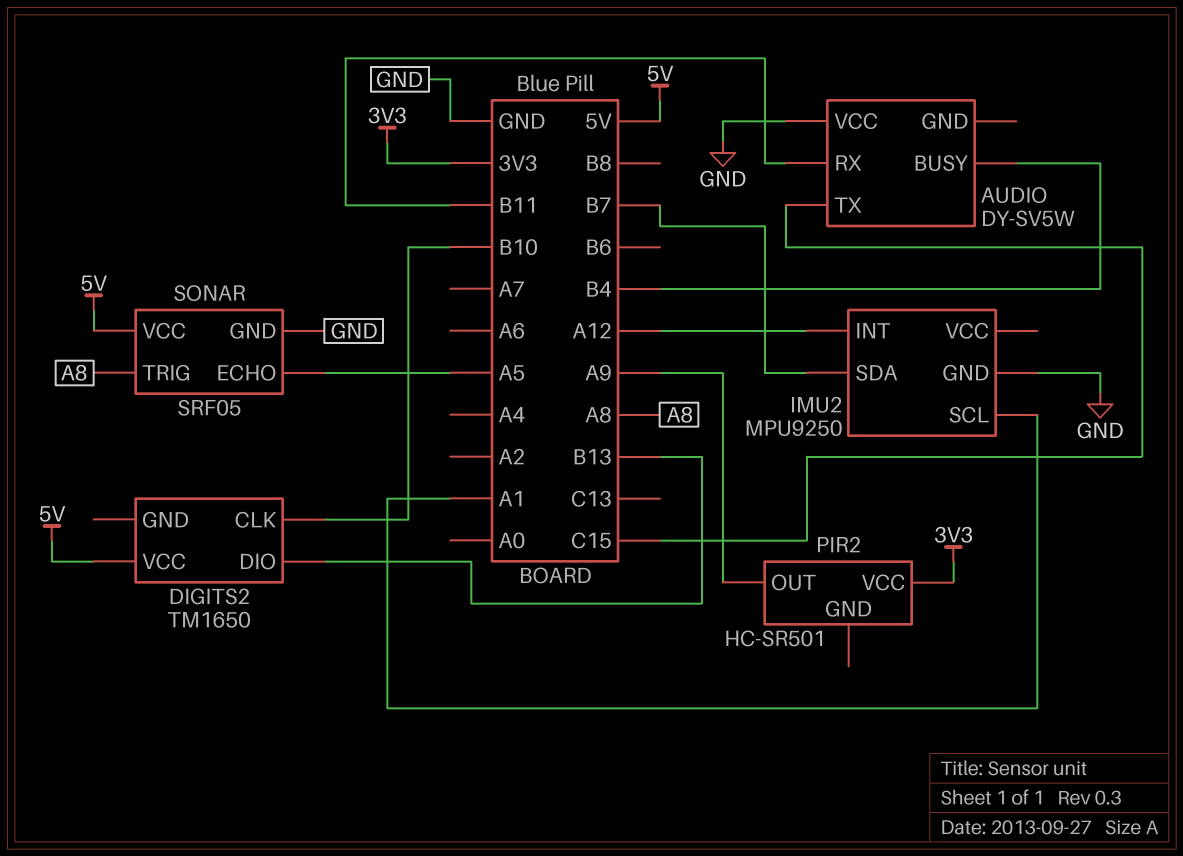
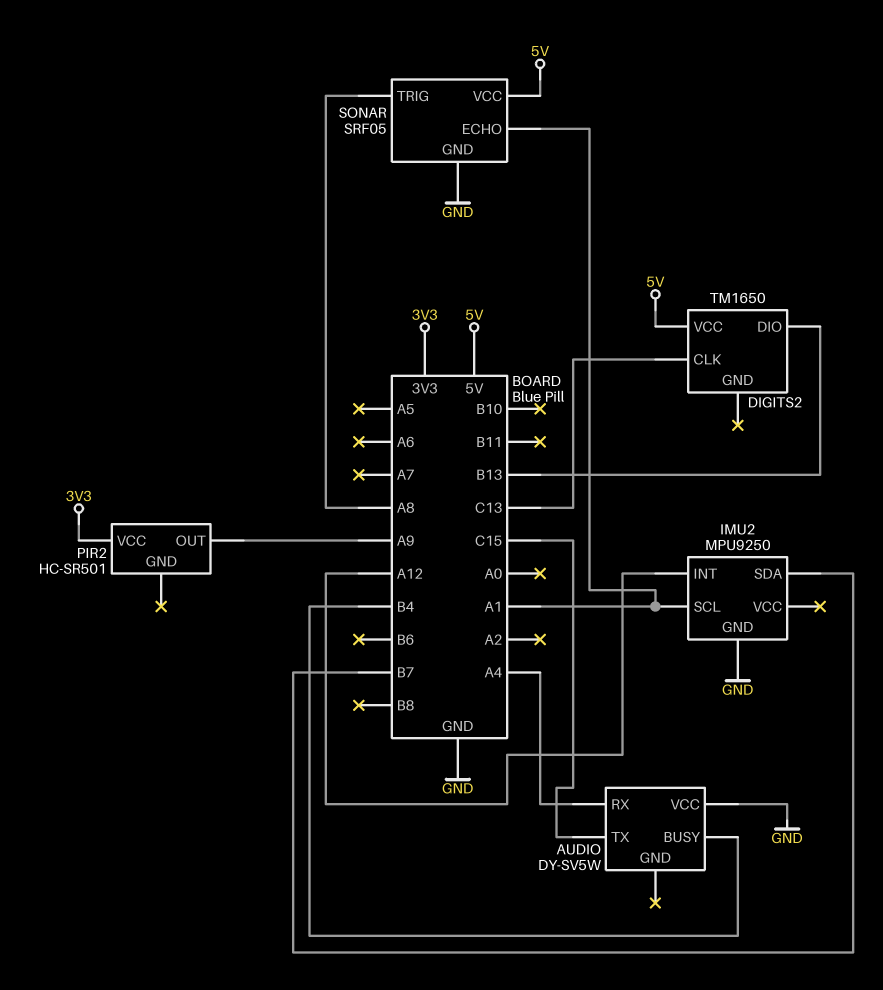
AUDIO pin RX: B11 -> A4
DIGITS2 pin CLK: B10 -> C13
SONAR pin ECHO: A5 -> A1

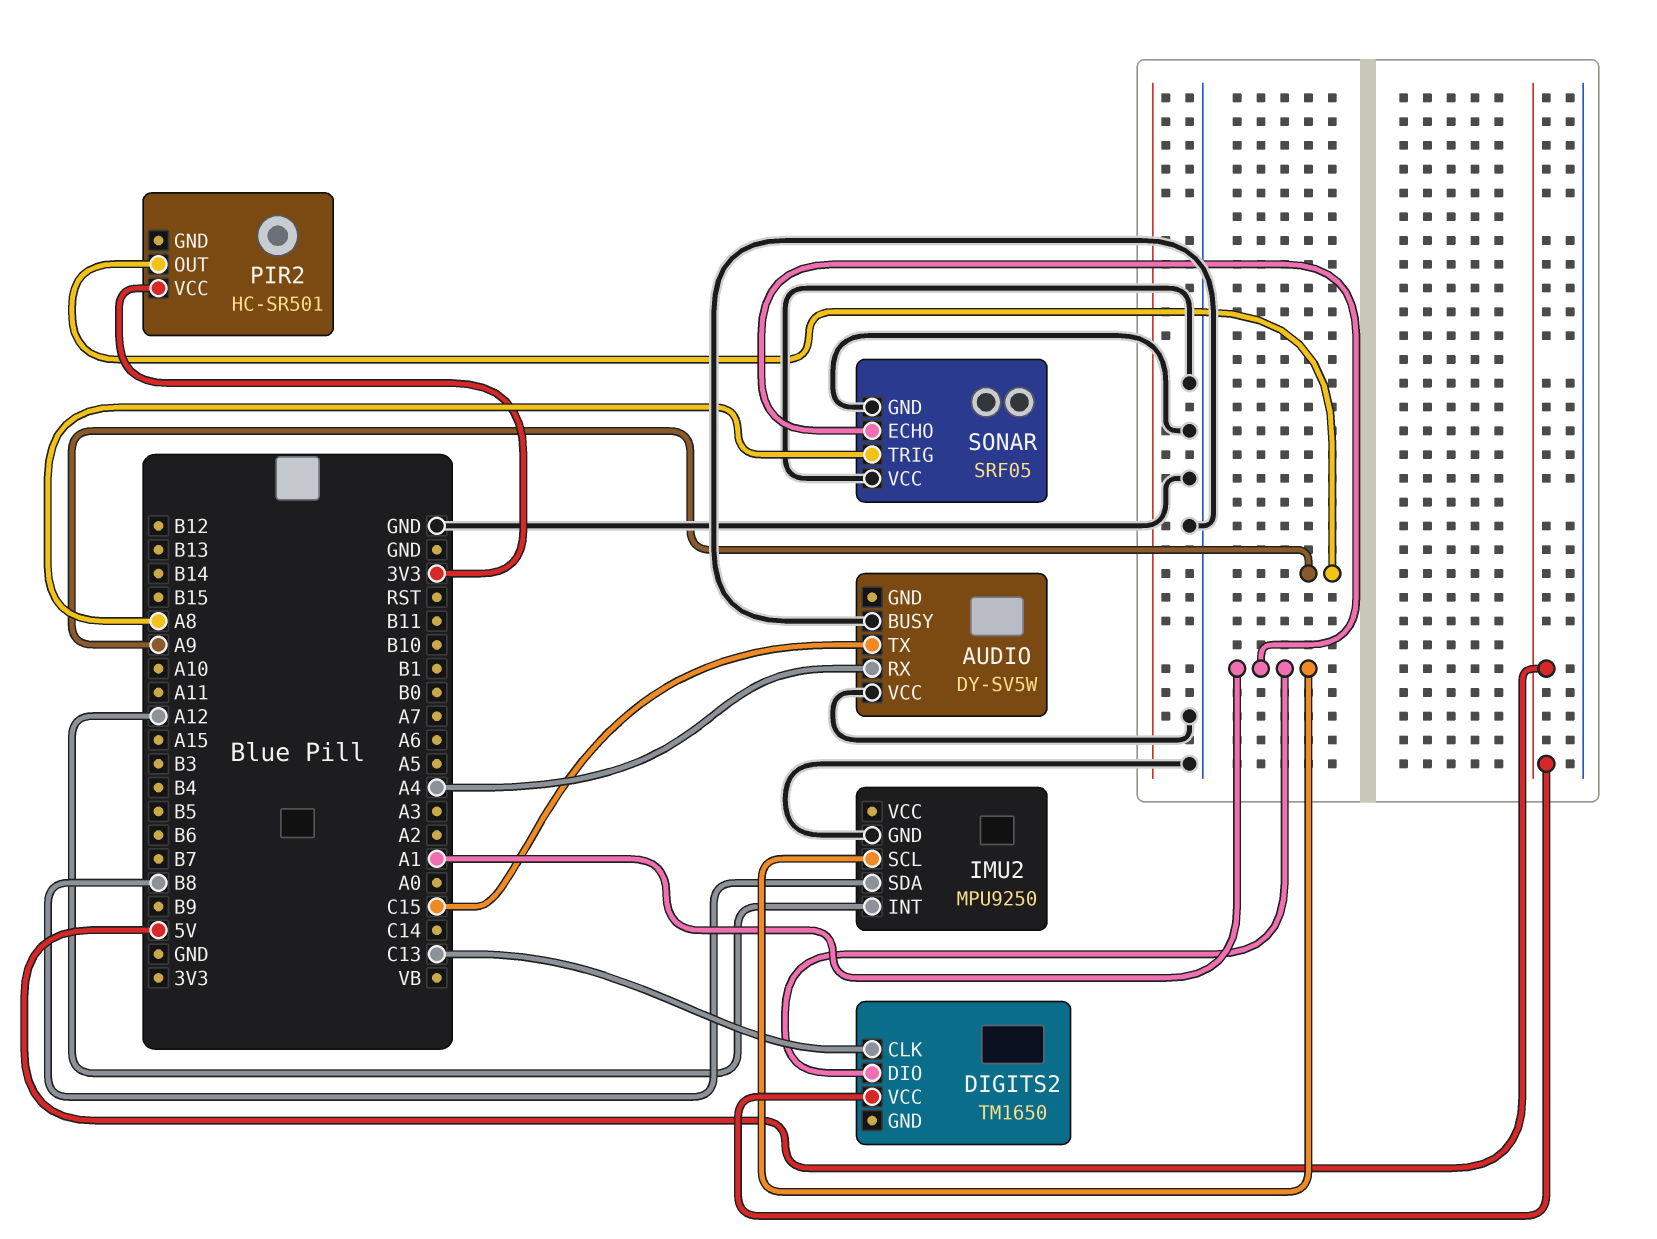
AUDIO pin BUSY: B4 -> GND
DIGITS2 pin DIO: B13 -> A1
IMU2 pin SDA: B7 -> B8
SONAR pin VCC: 5V -> GND

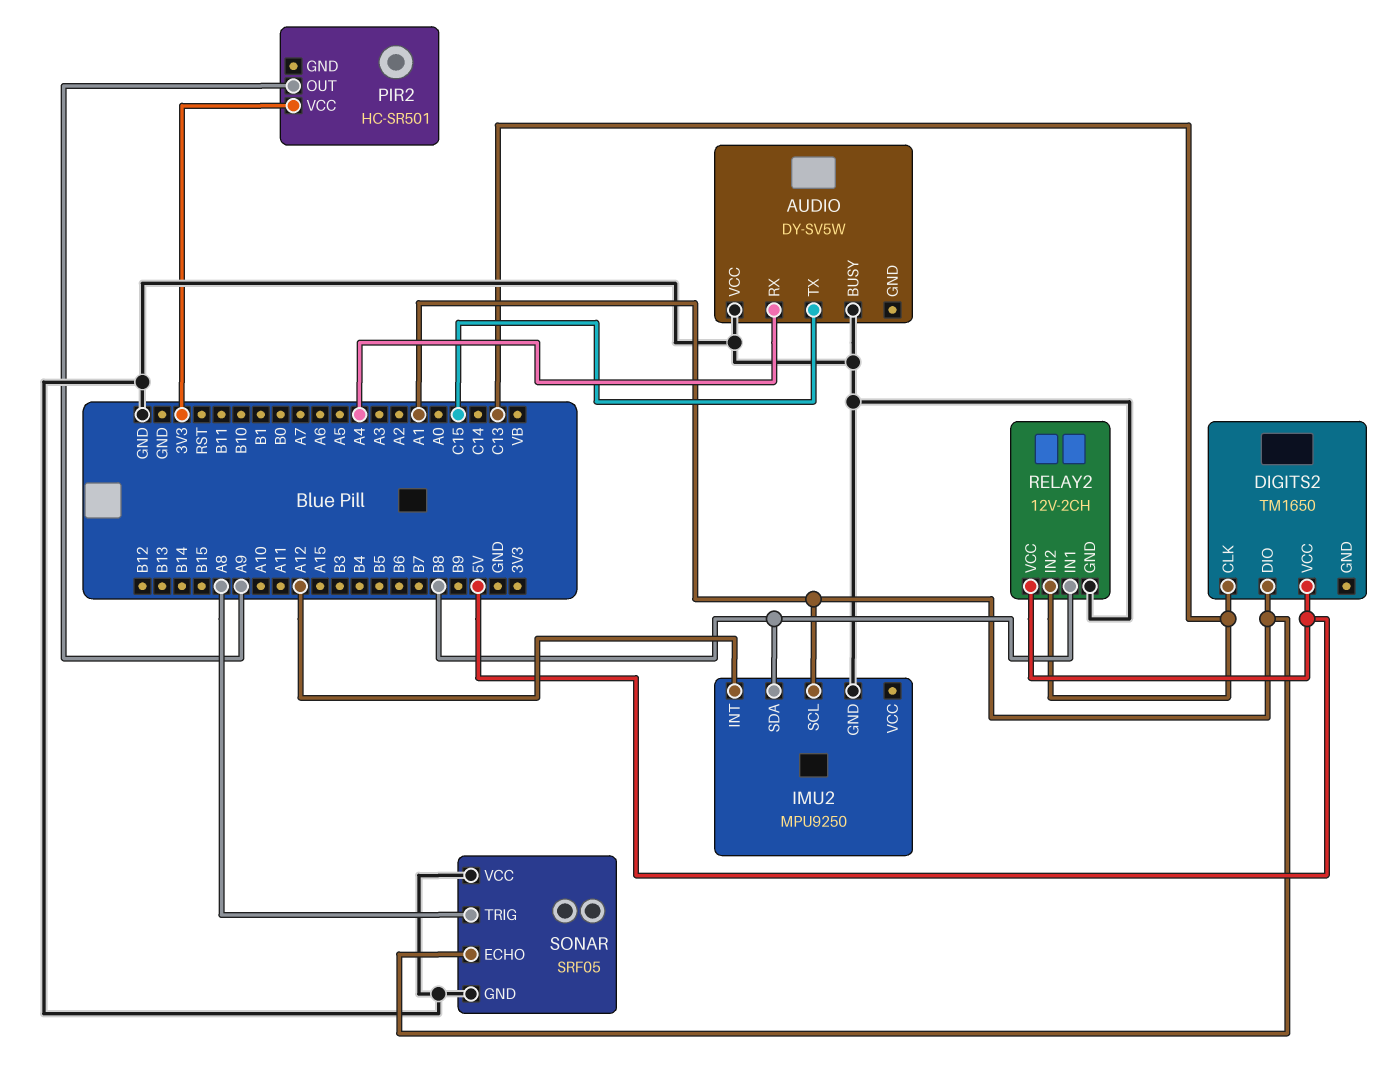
RELAY2: none -> 12V-2CH
RELAY2 pin GND: none -> GND
RELAY2 pin IN1: none -> B8
RELAY2 pin IN2: none -> C13
RELAY2 pin VCC: none -> 5V

